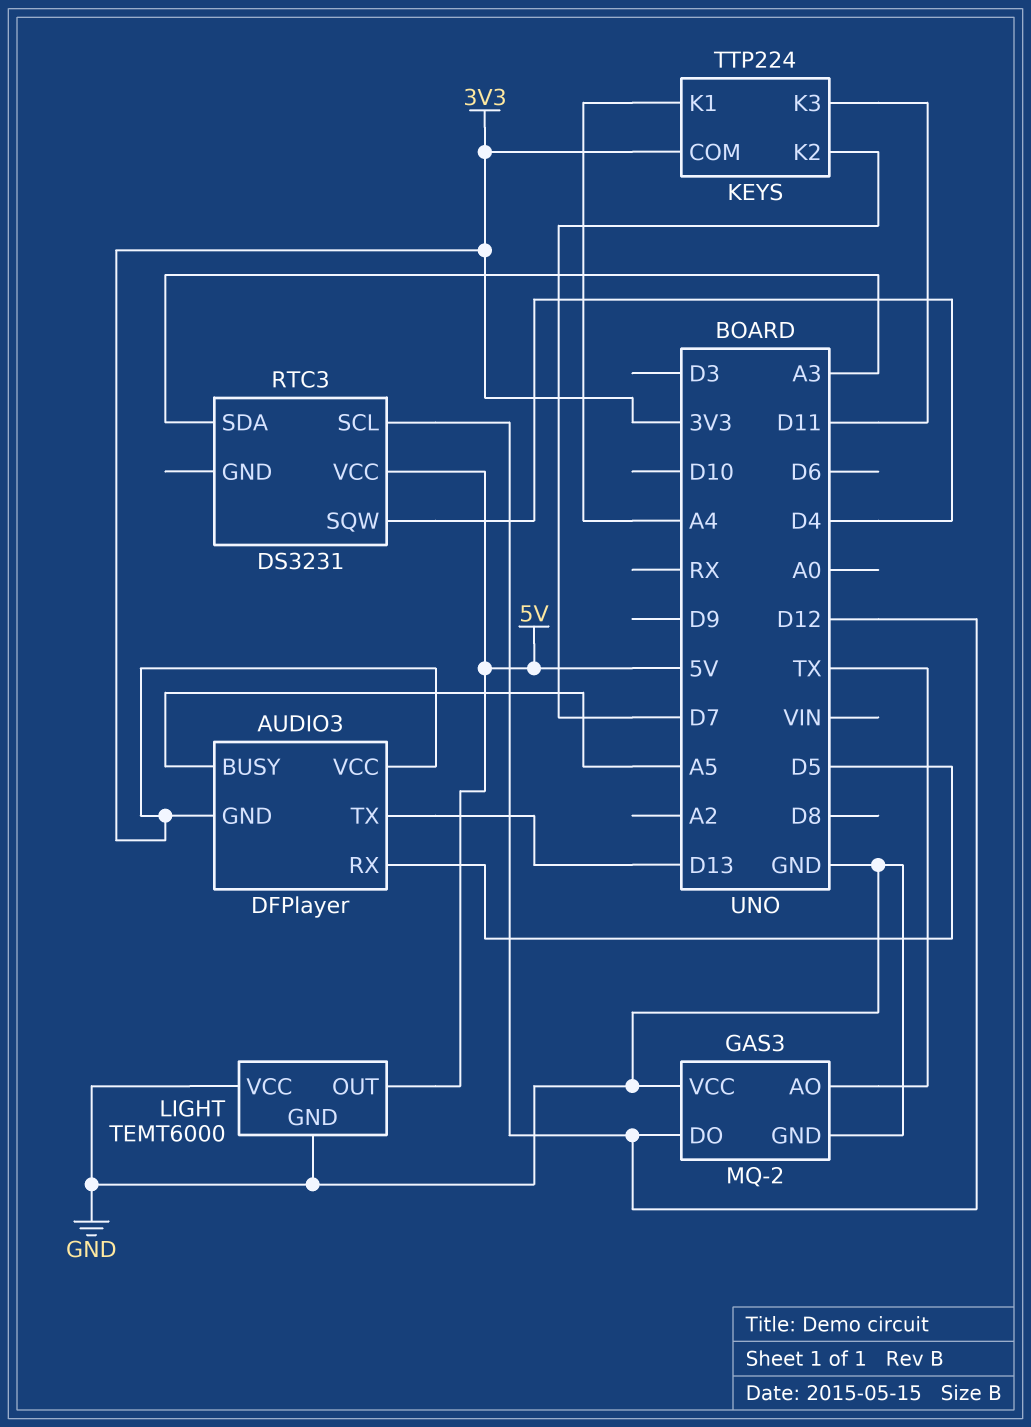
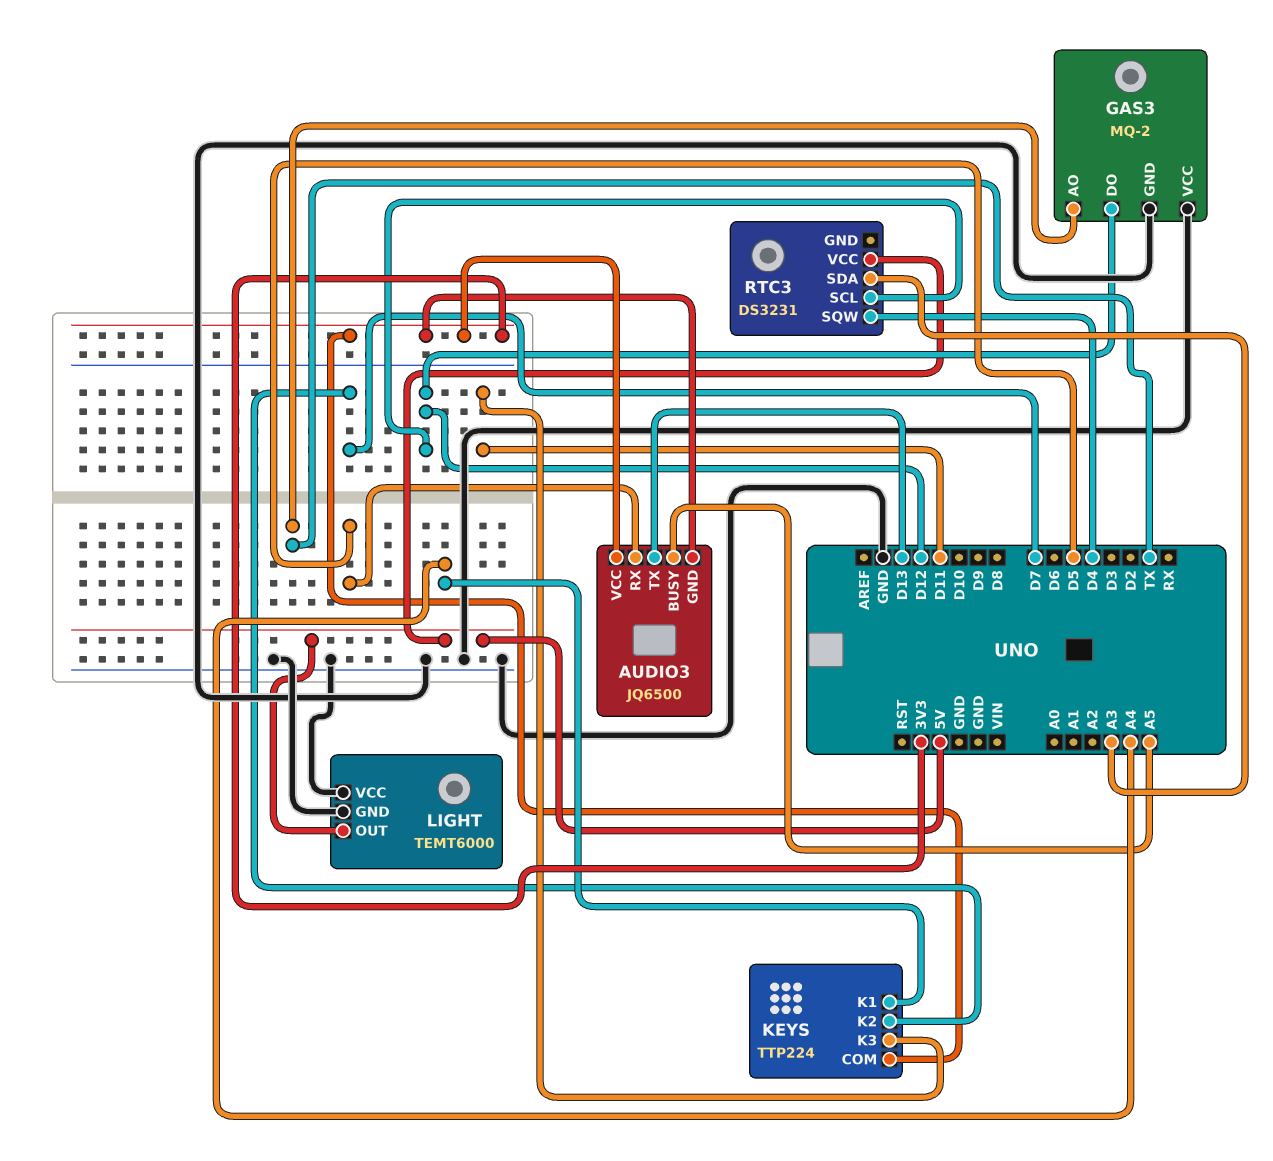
AUDIO3: DFPlayer -> JQ6500

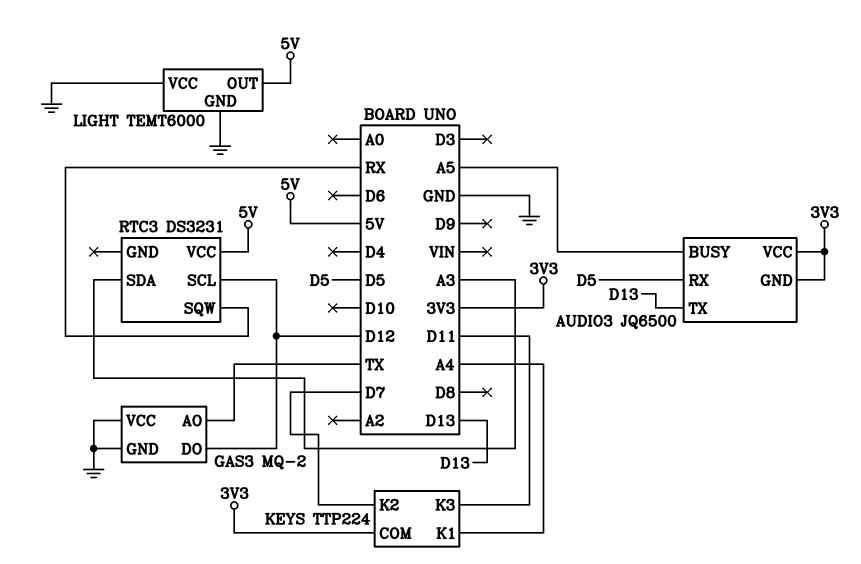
RTC3 pin SQW: D4 -> RX

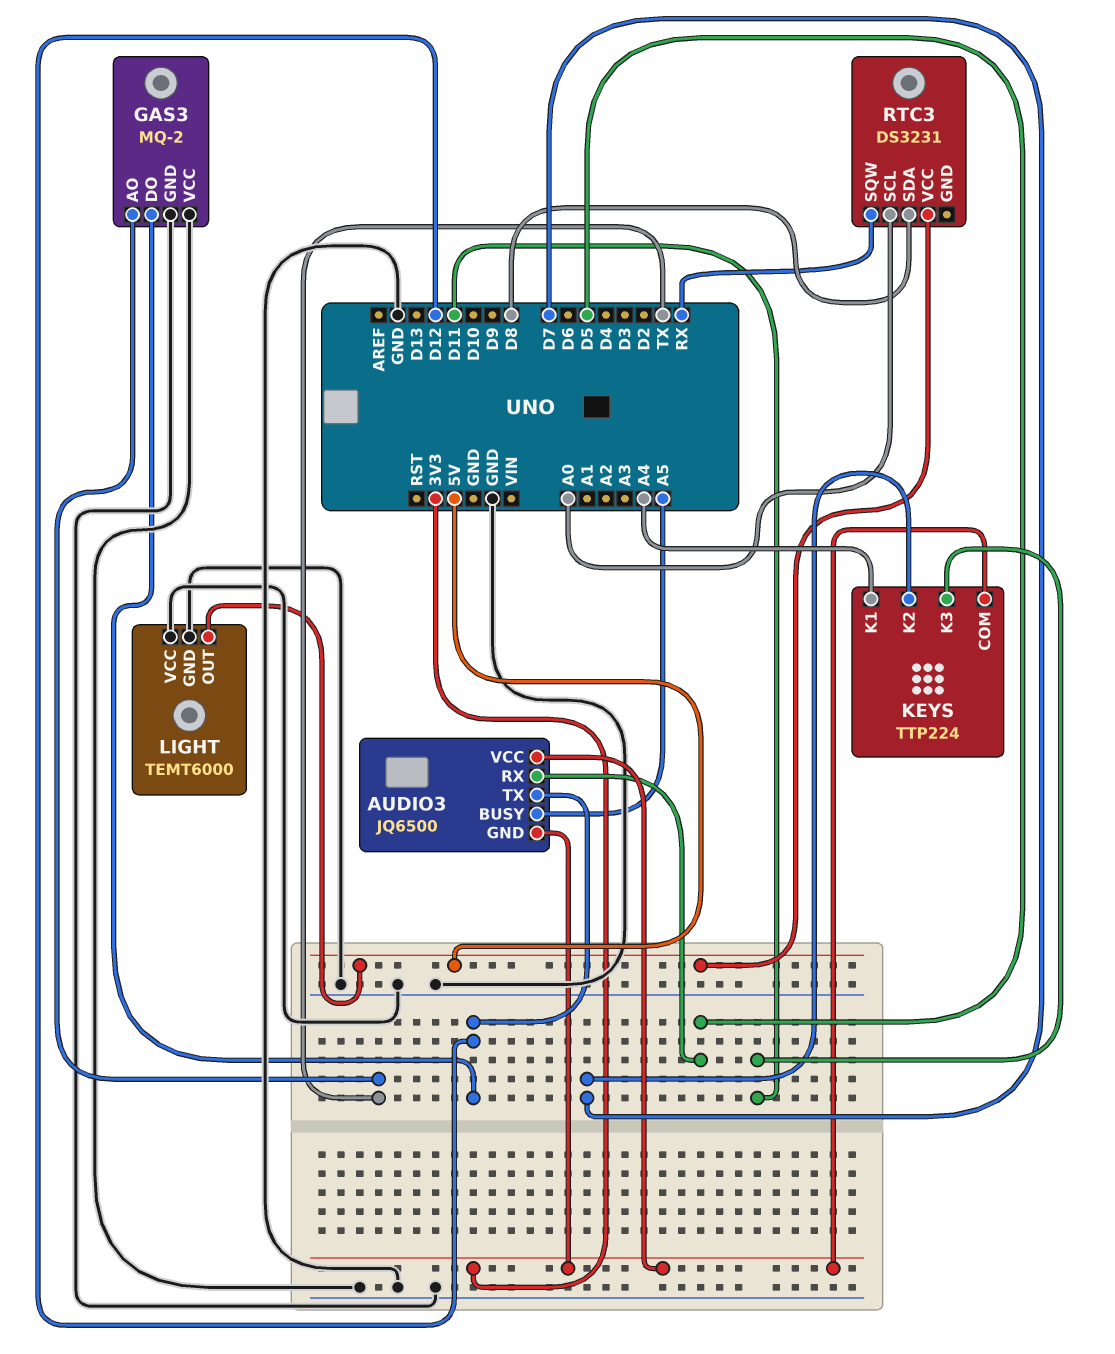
AUDIO3 pin TX: D13 -> D12
RTC3 pin SCL: D12 -> A0
RTC3 pin SDA: A3 -> D8

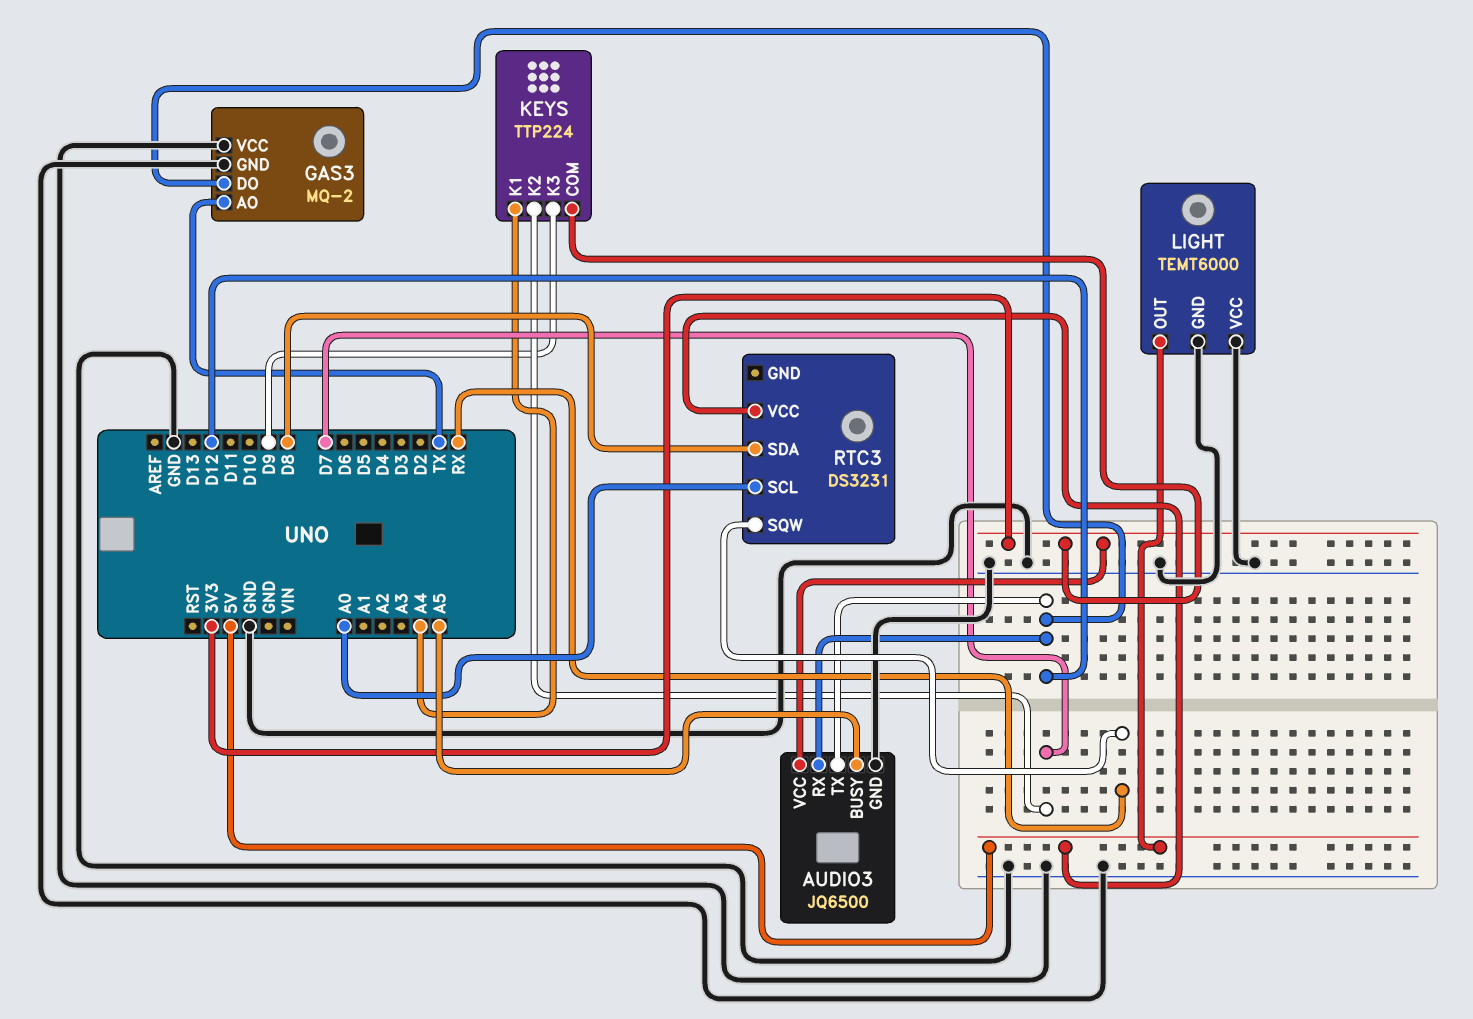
AUDIO3 pin GND: 3V3 -> GND
AUDIO3 pin RX: D5 -> D12
KEYS pin K3: D11 -> D9

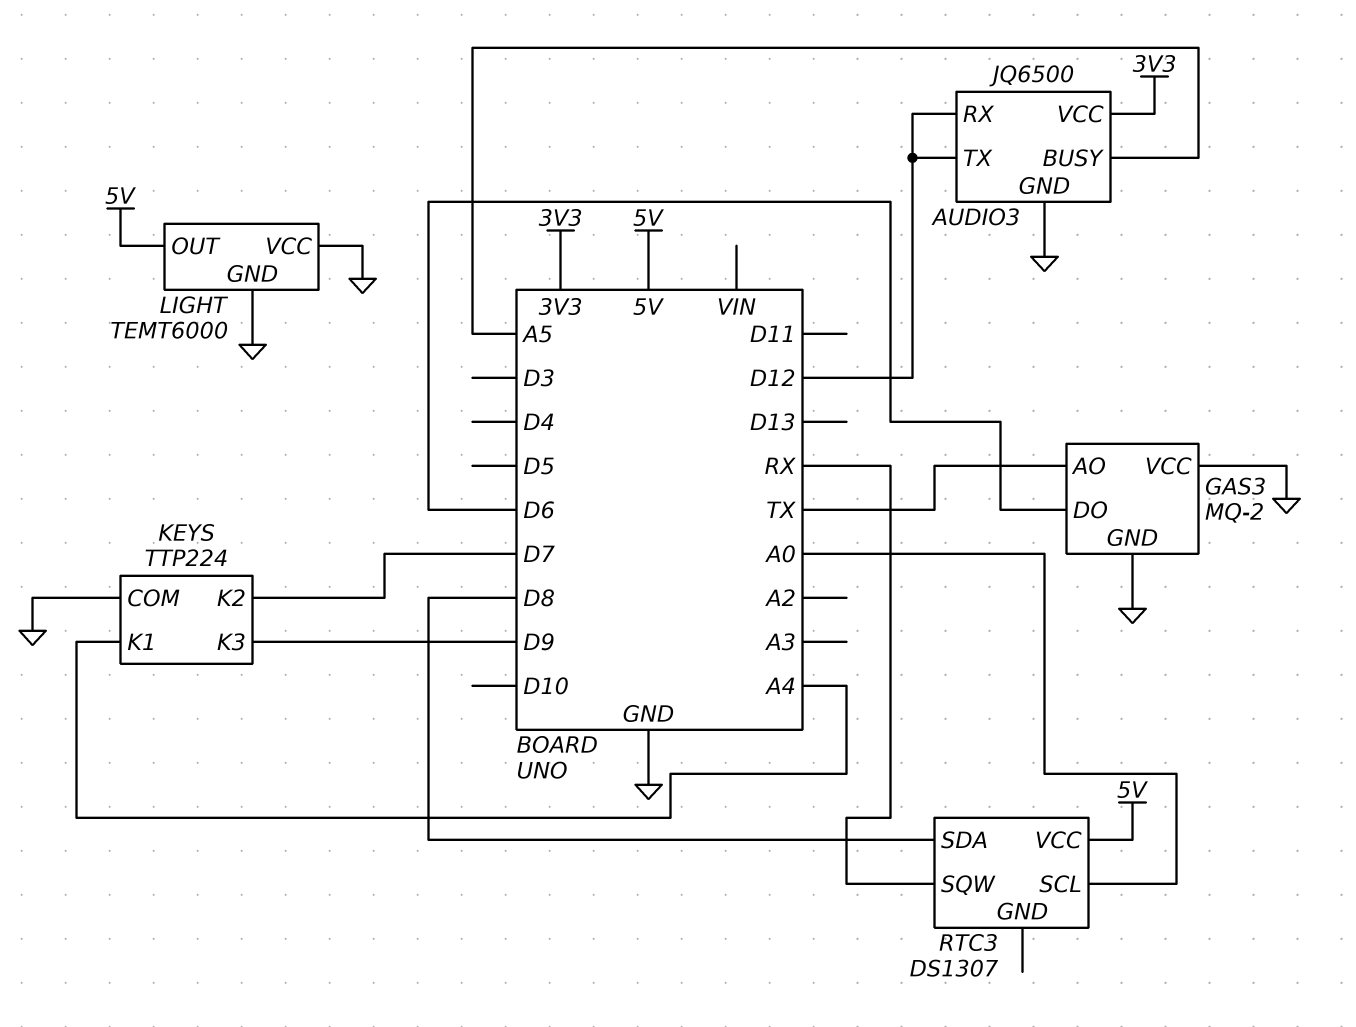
GAS3 pin DO: D12 -> D6
KEYS pin COM: 3V3 -> GND
RTC3: DS3231 -> DS1307

